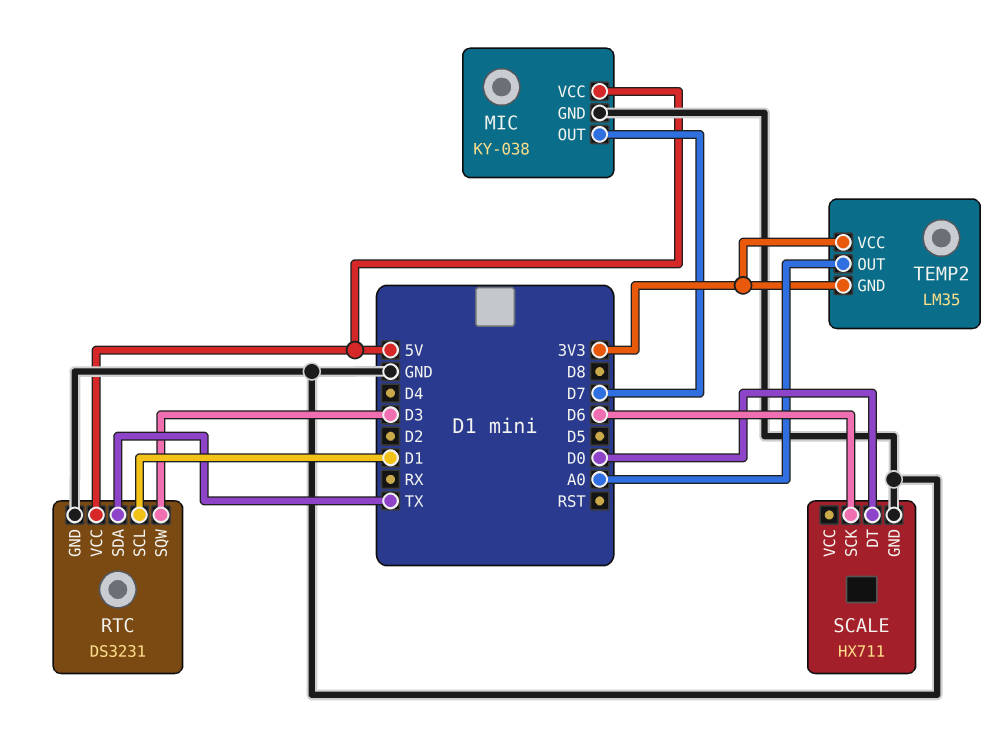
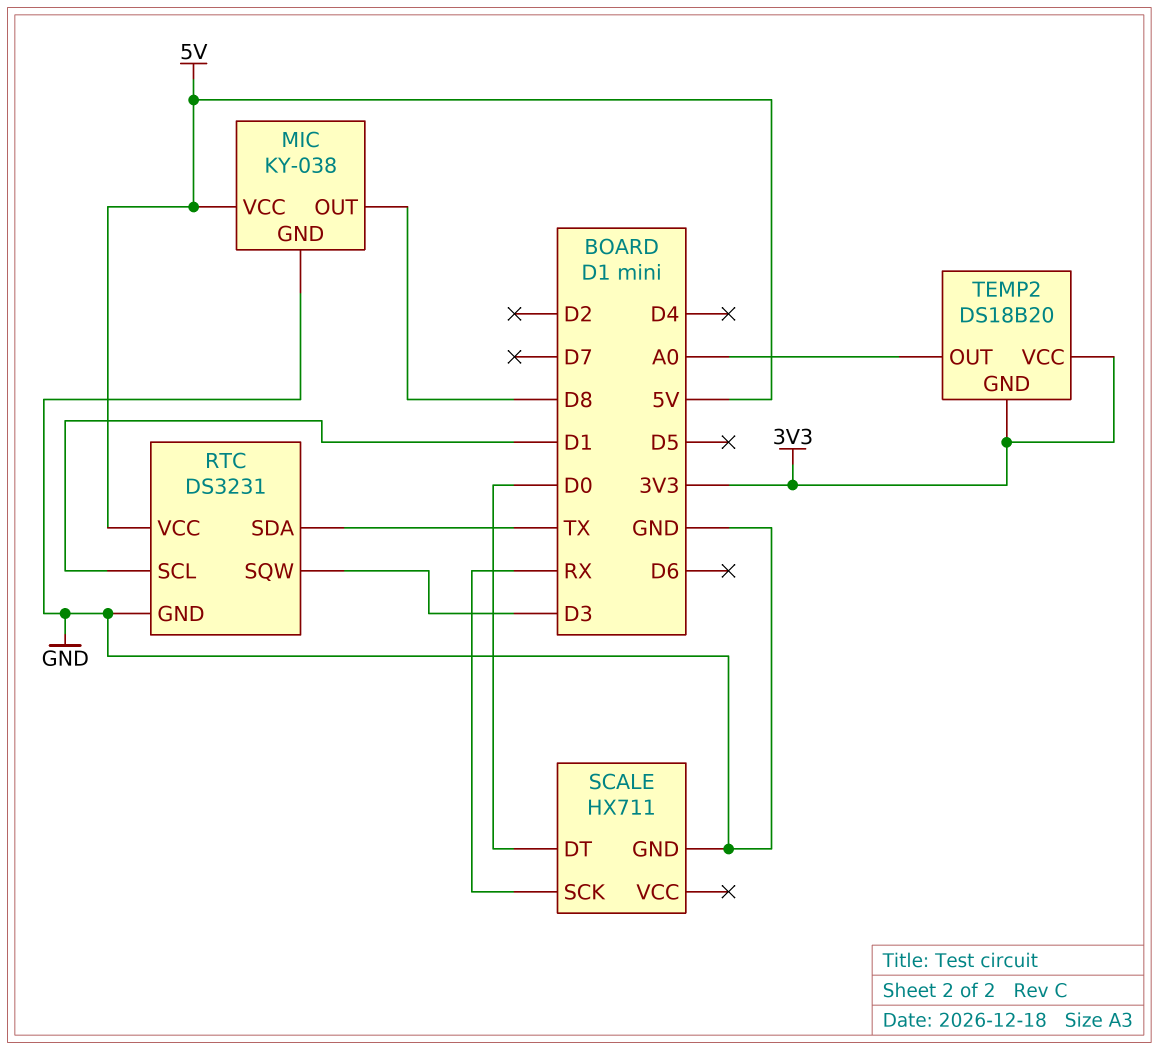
MIC pin OUT: D7 -> D8
SCALE pin SCK: D6 -> RX
TEMP2: LM35 -> DS18B20

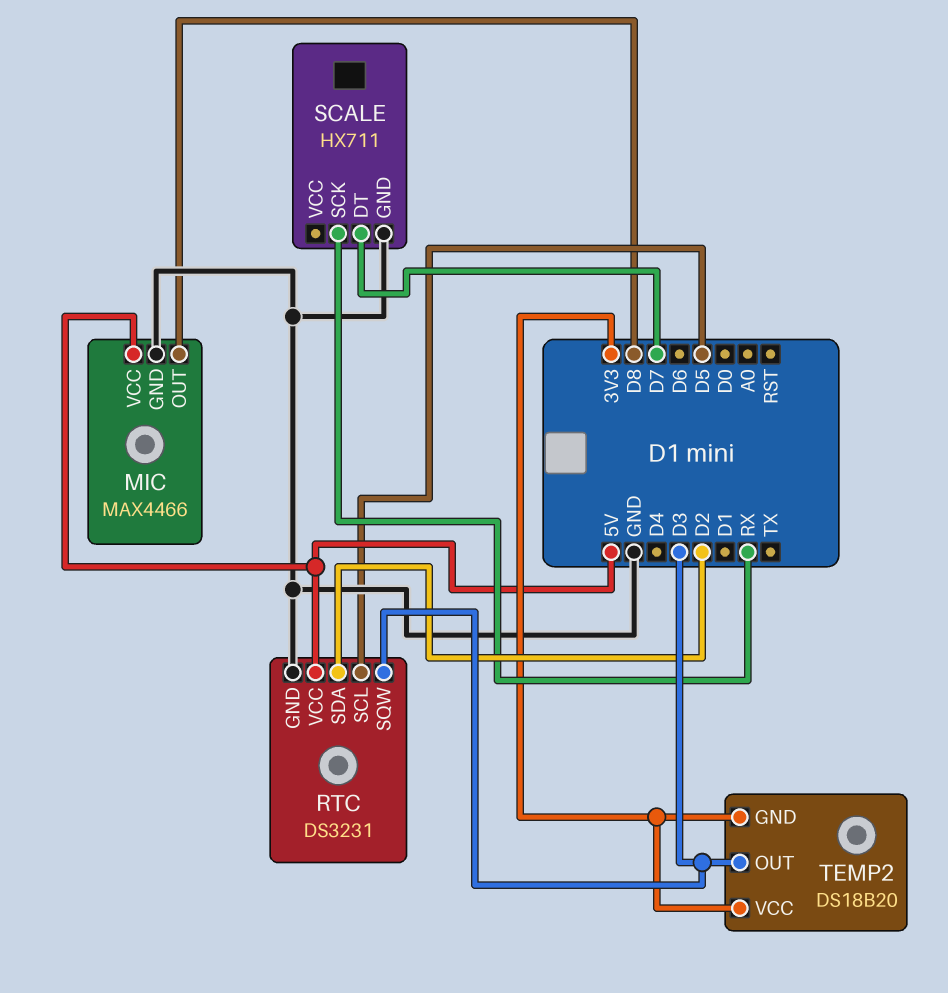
MIC: KY-038 -> MAX4466
RTC pin SCL: D1 -> D5
RTC pin SDA: TX -> D2
SCALE pin DT: D0 -> D7
TEMP2 pin OUT: A0 -> D3

